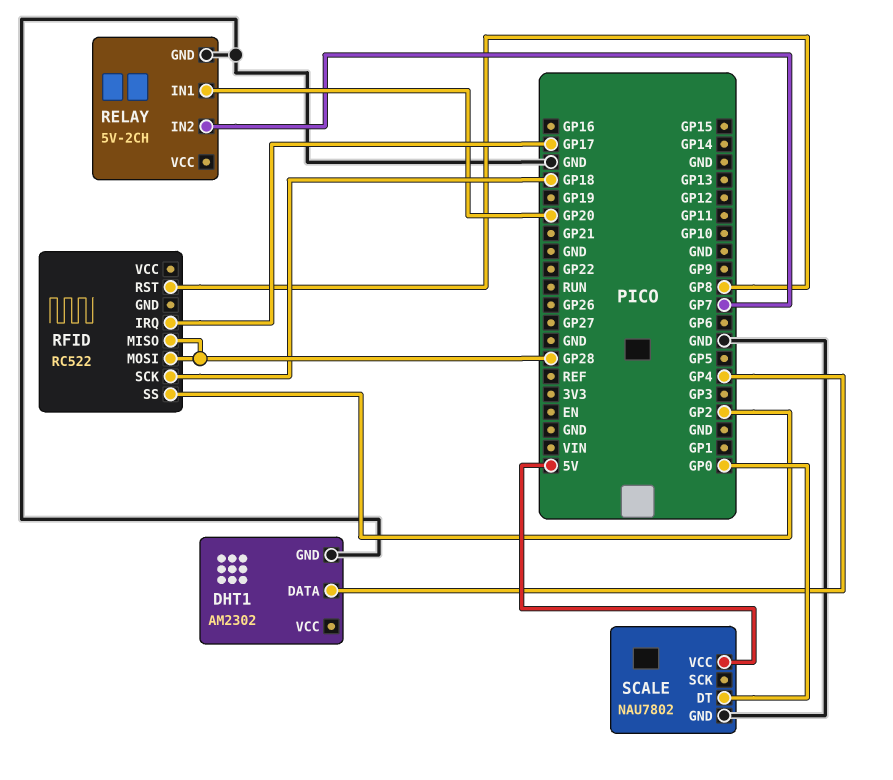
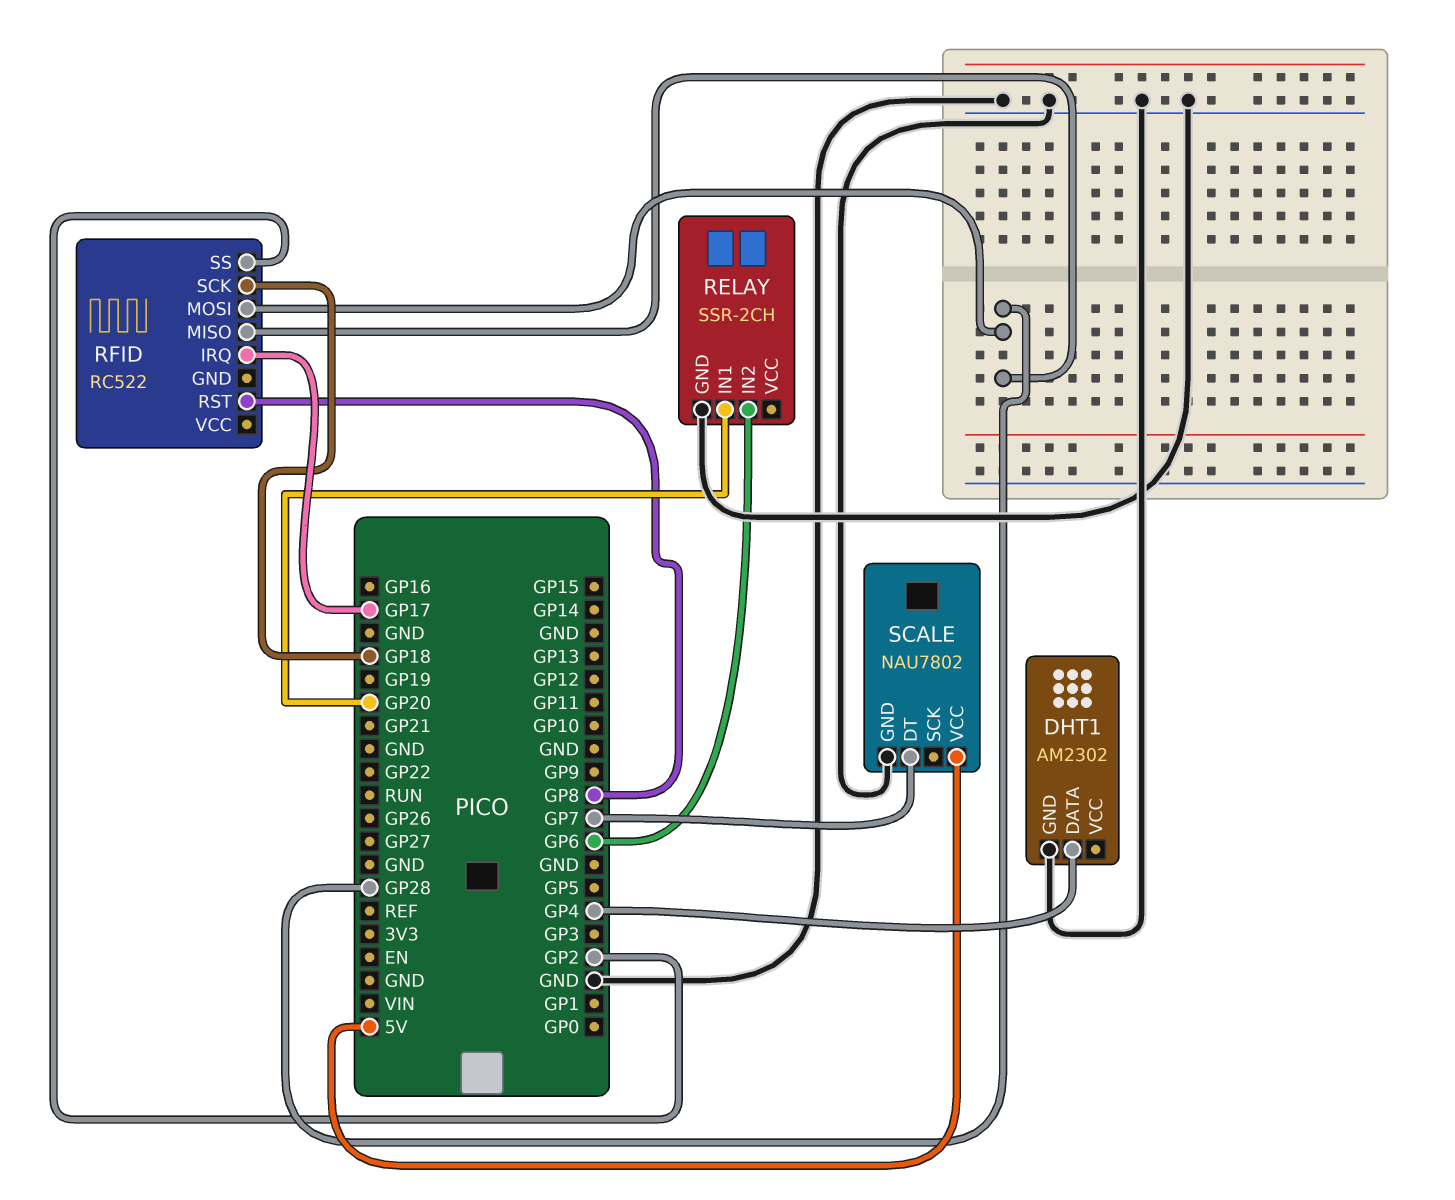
RELAY: 5V-2CH -> SSR-2CH
RELAY pin IN2: GP7 -> GP6
SCALE pin DT: GP0 -> GP7

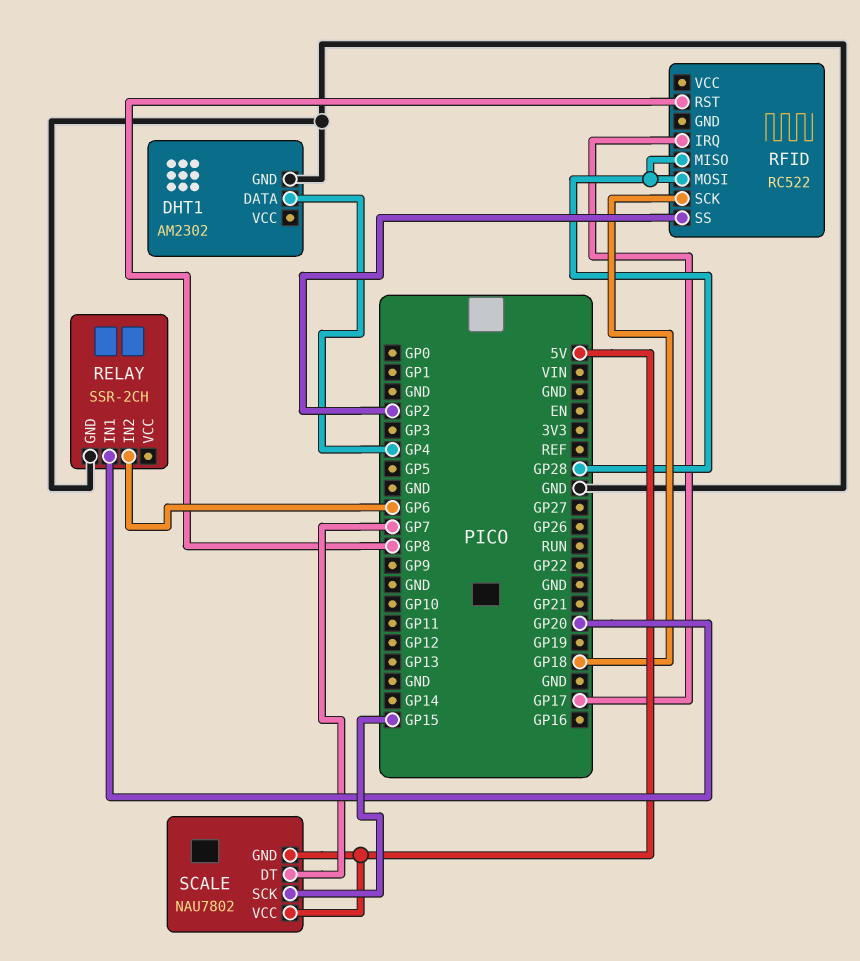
SCALE pin GND: GND -> 5V
SCALE pin SCK: none -> GP15

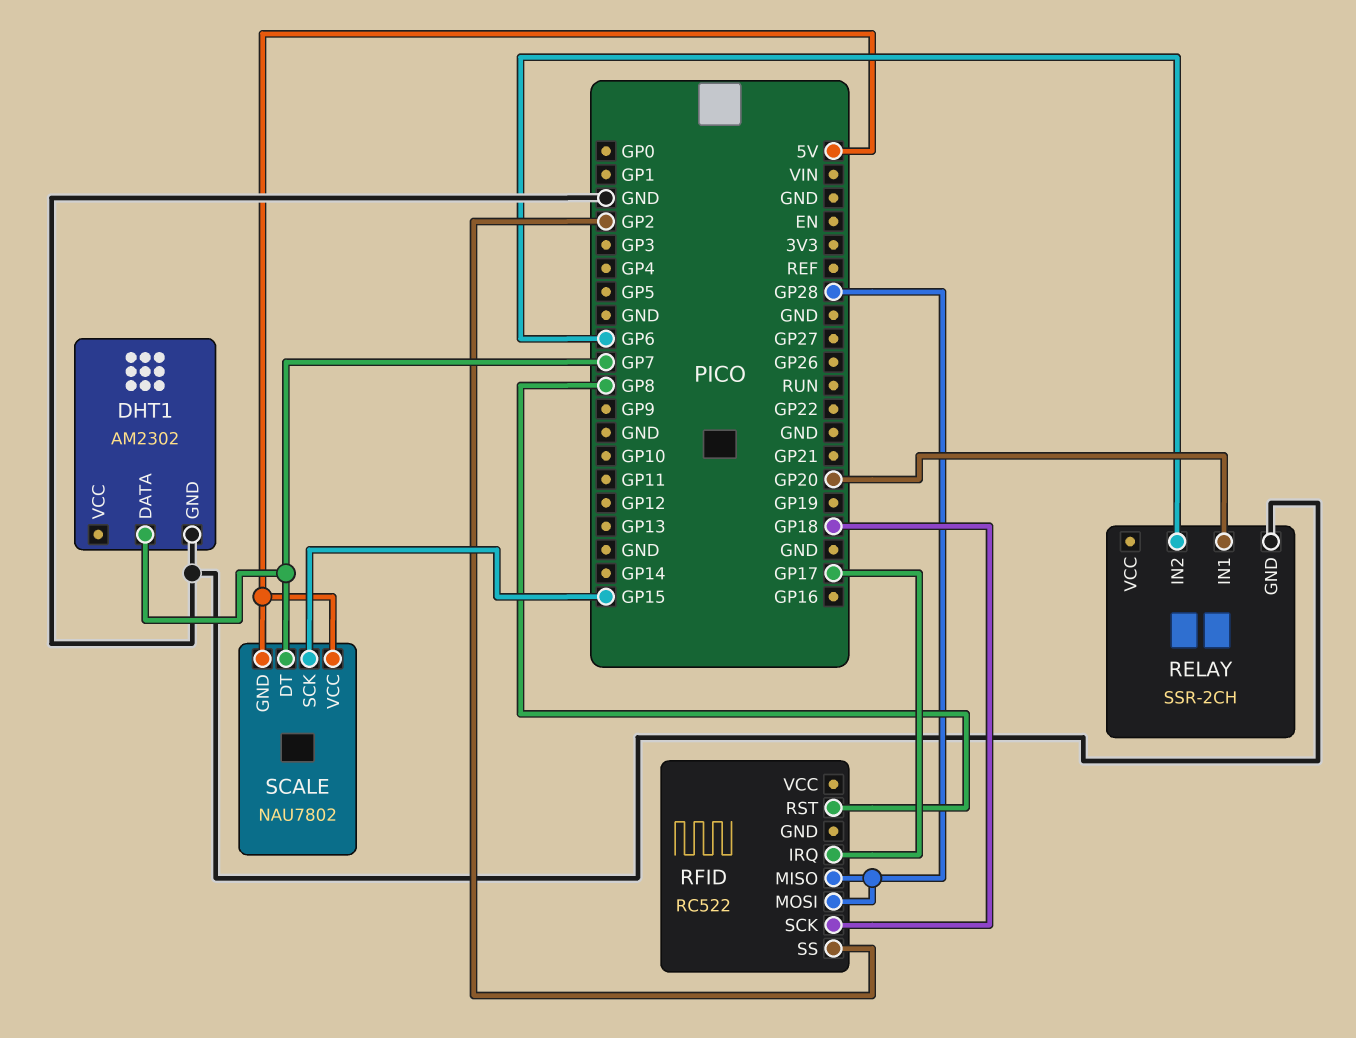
DHT1 pin DATA: GP4 -> GP7

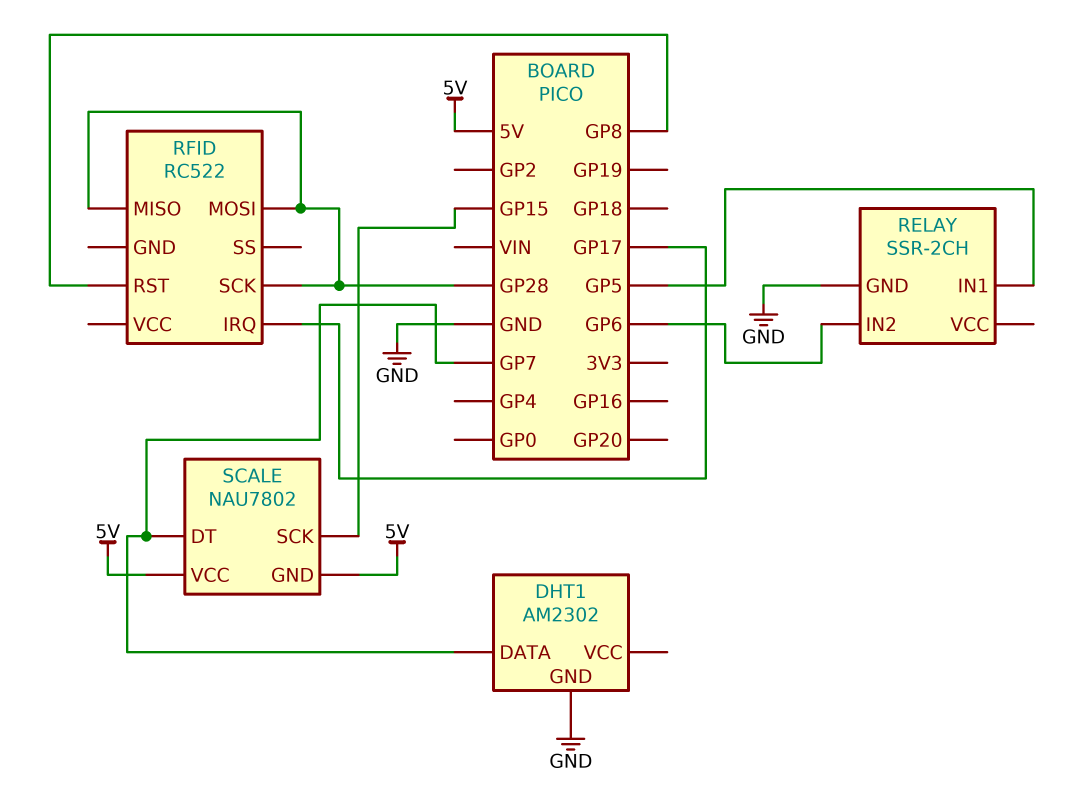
RELAY pin IN1: GP20 -> GP5
RFID pin SCK: GP18 -> GP28
RFID pin SS: GP2 -> none

